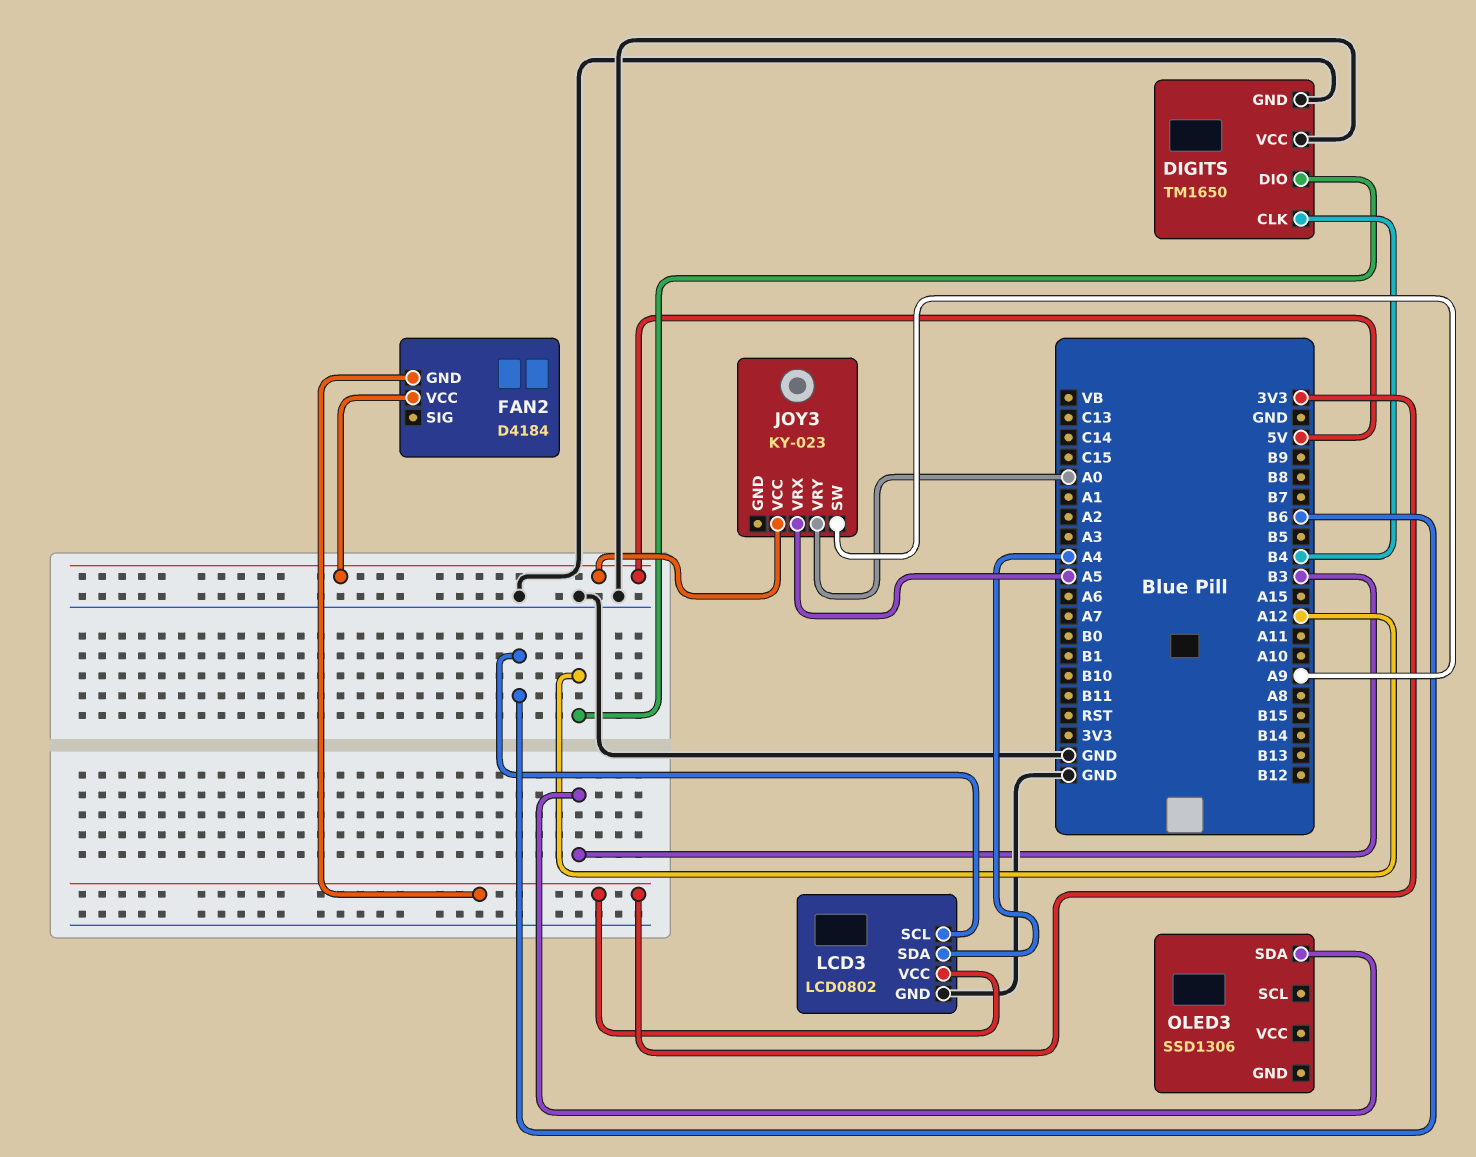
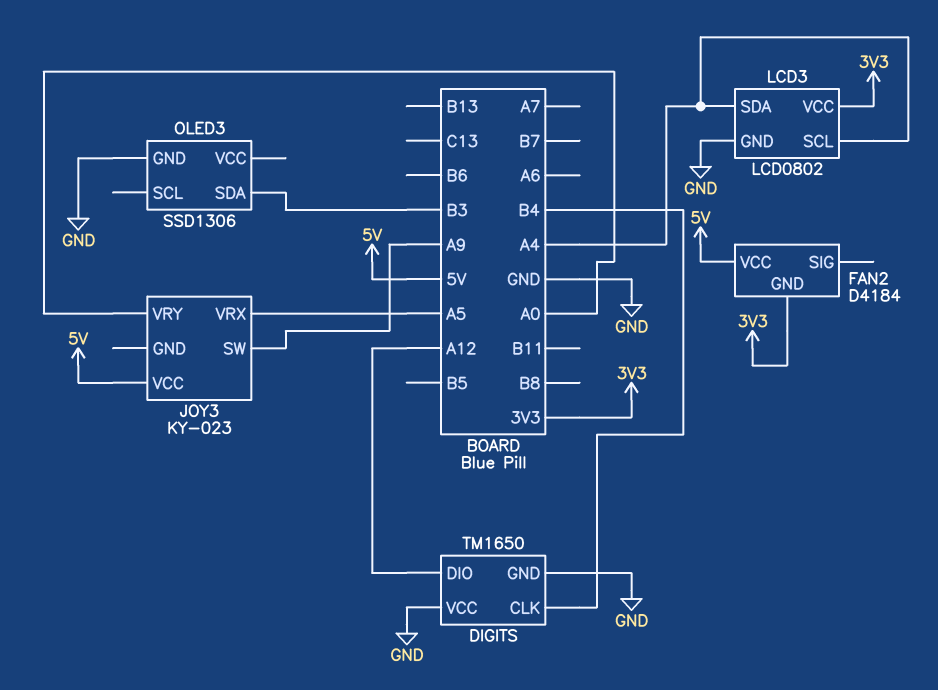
LCD3 pin SCL: B6 -> A4
OLED3 pin GND: none -> GND

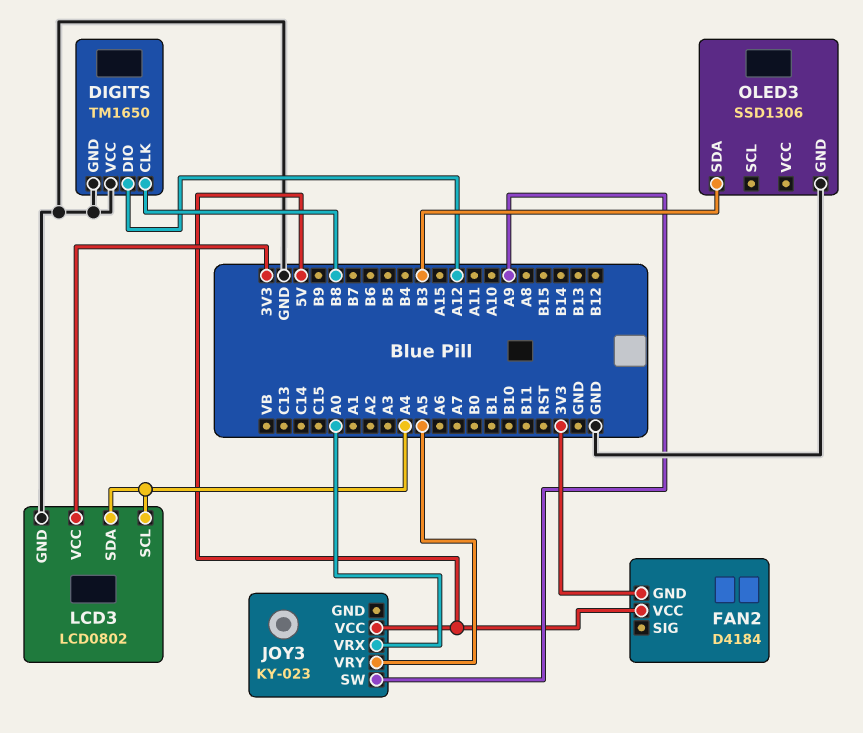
DIGITS pin CLK: B4 -> B8
JOY3 pin VRX: A5 -> A0
JOY3 pin VRY: A0 -> A5

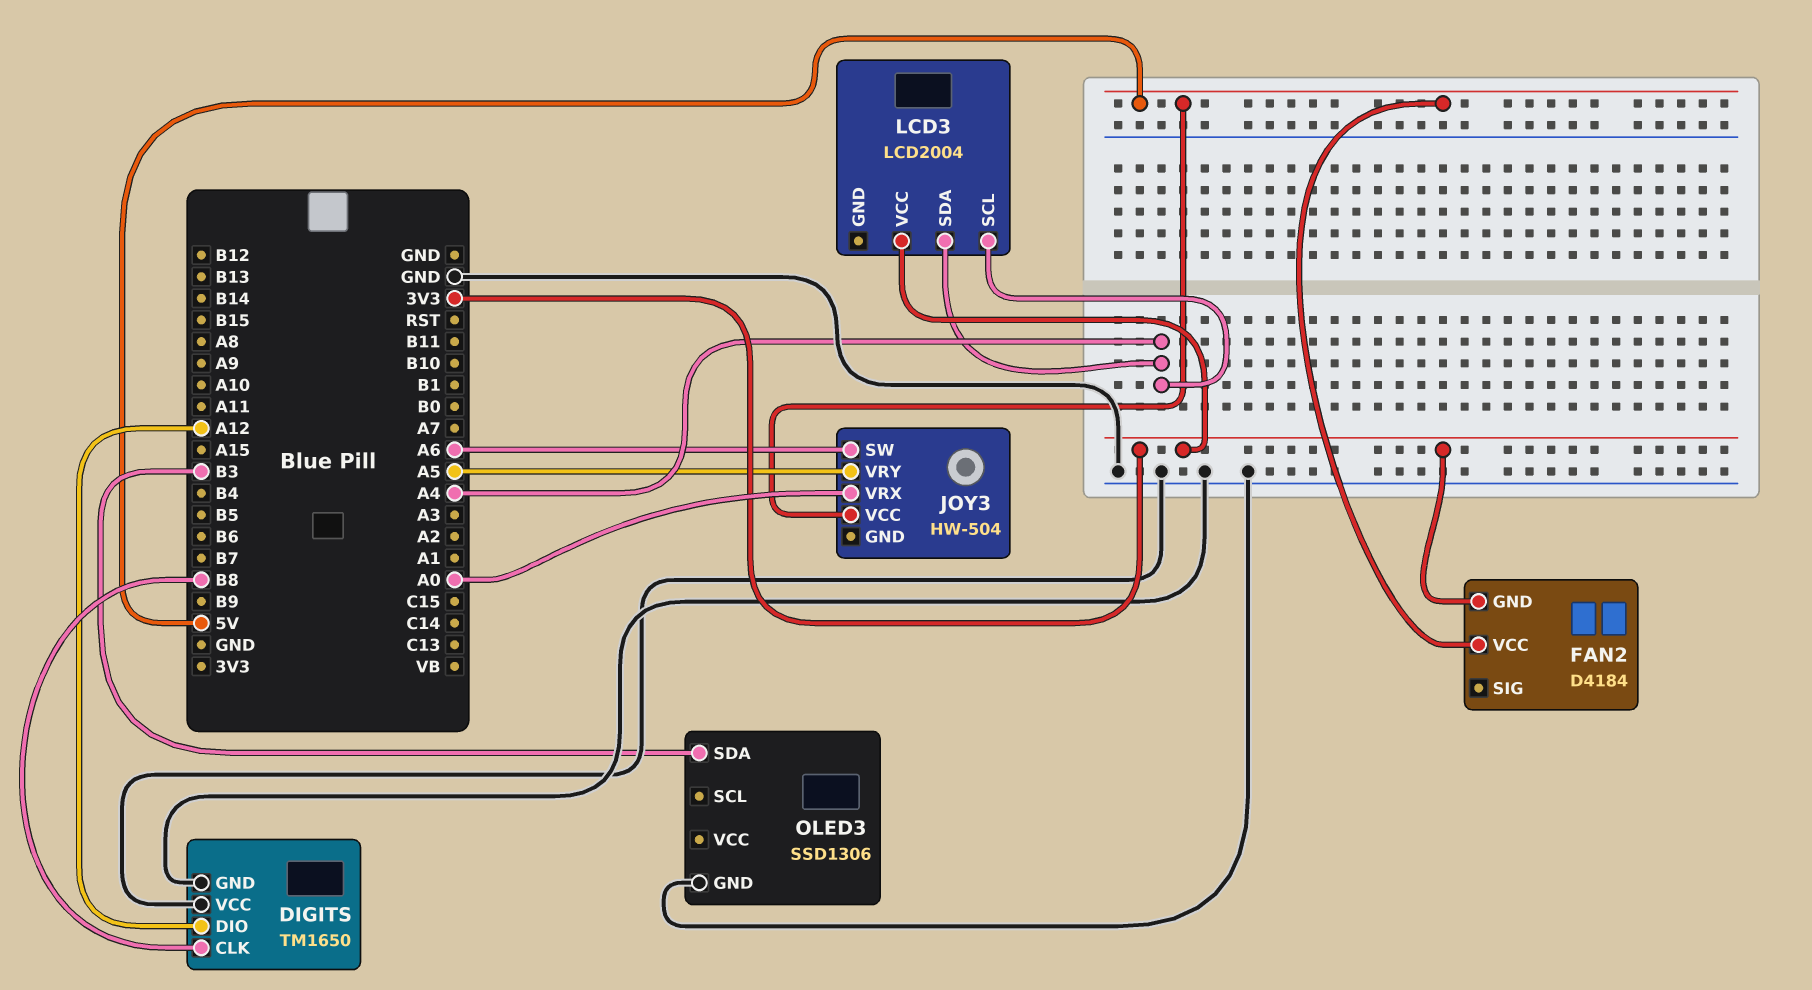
JOY3: KY-023 -> HW-504
JOY3 pin SW: A9 -> A6
LCD3: LCD0802 -> LCD2004
LCD3 pin GND: GND -> none

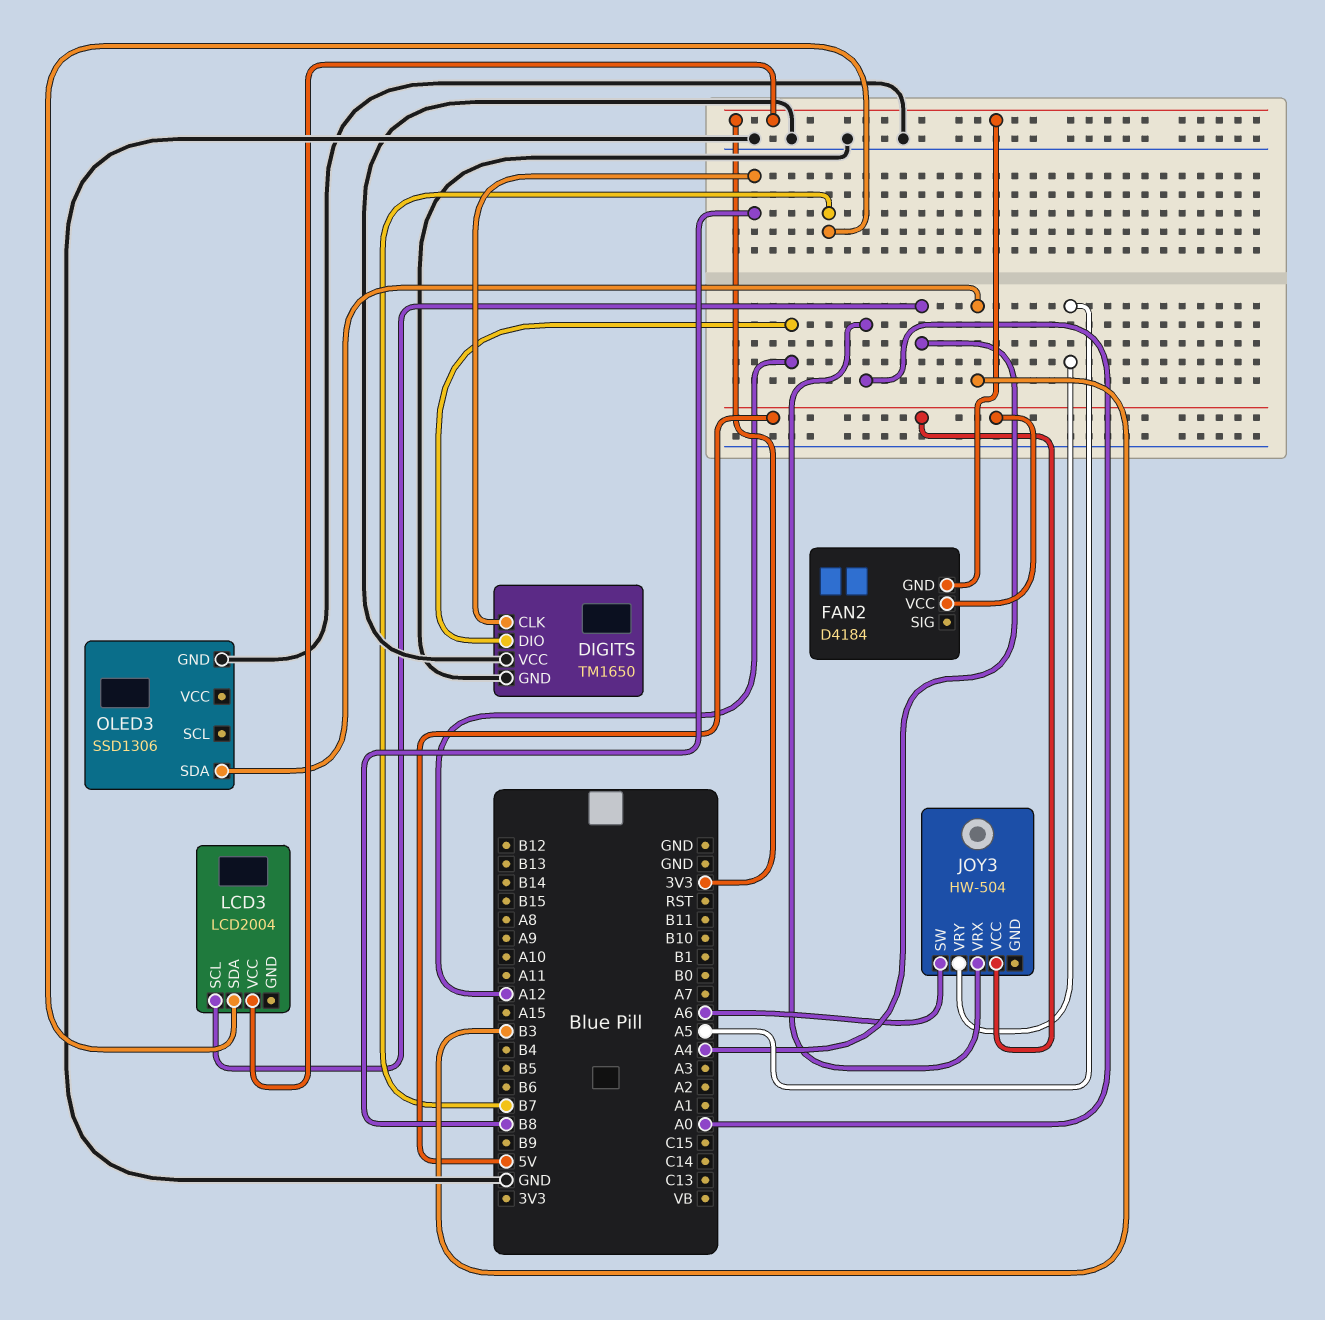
LCD3 pin SDA: A4 -> B7

